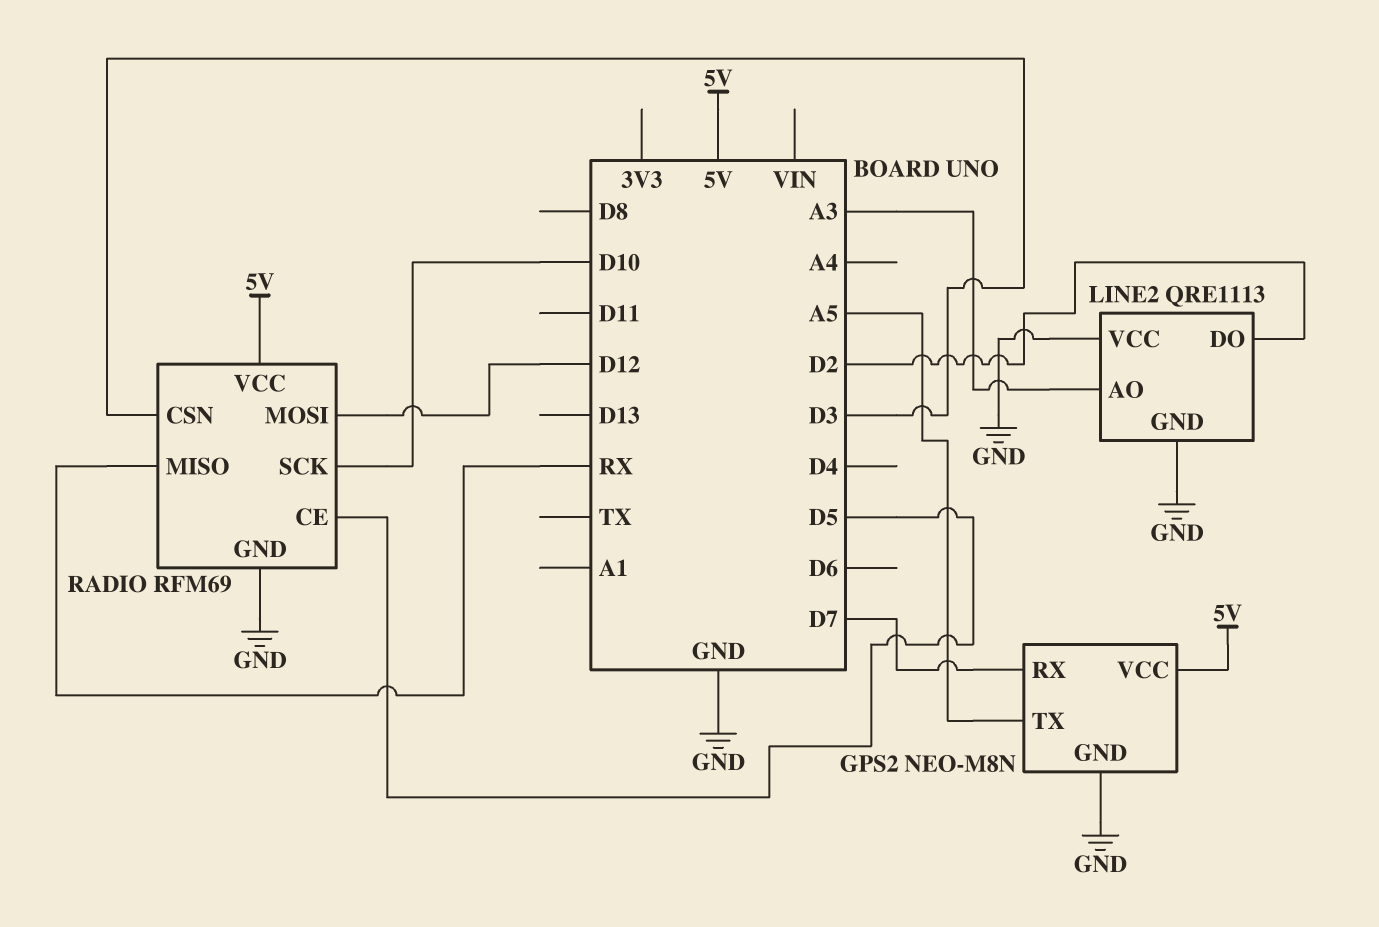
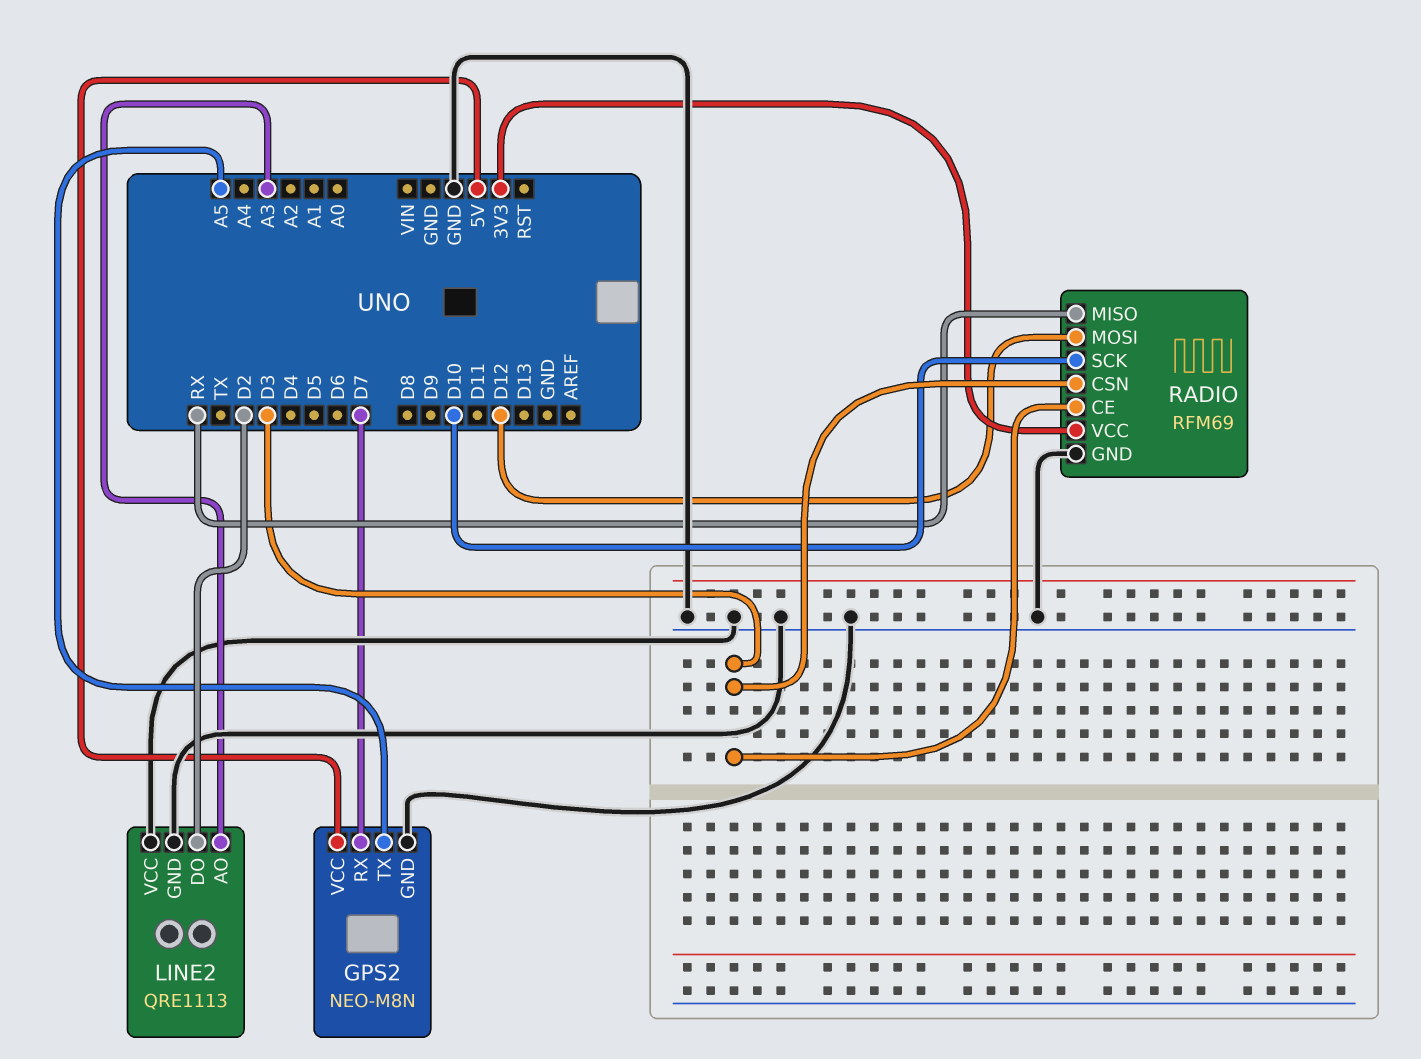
RADIO pin CE: D5 -> D3
RADIO pin VCC: 5V -> 3V3

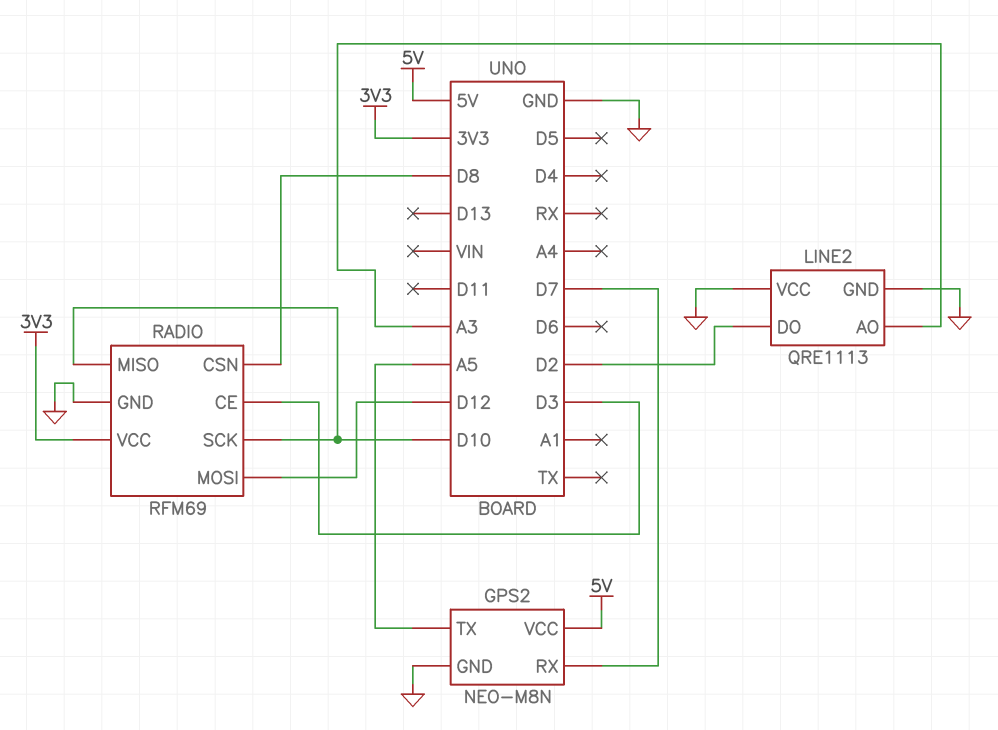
RADIO pin CSN: D3 -> D8
RADIO pin MISO: RX -> D10

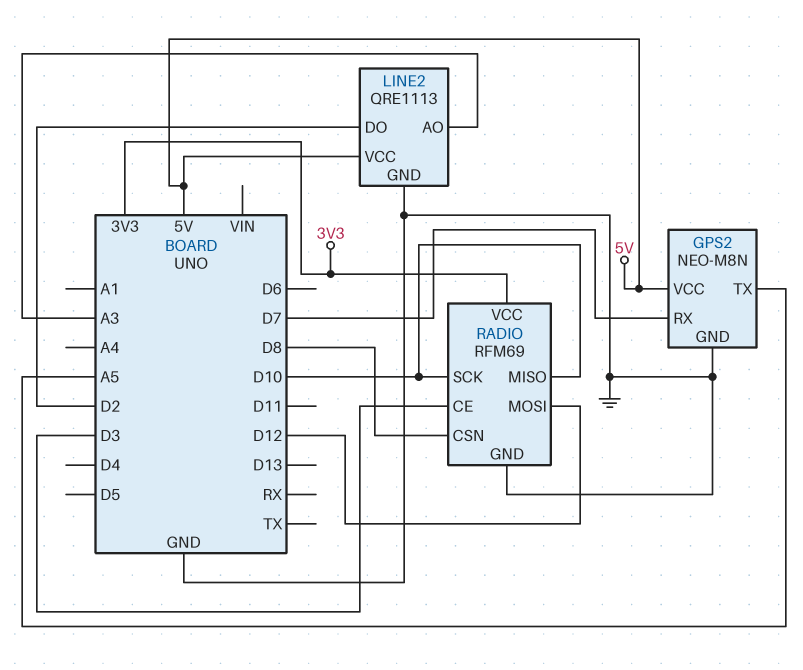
LINE2 pin VCC: GND -> 5V

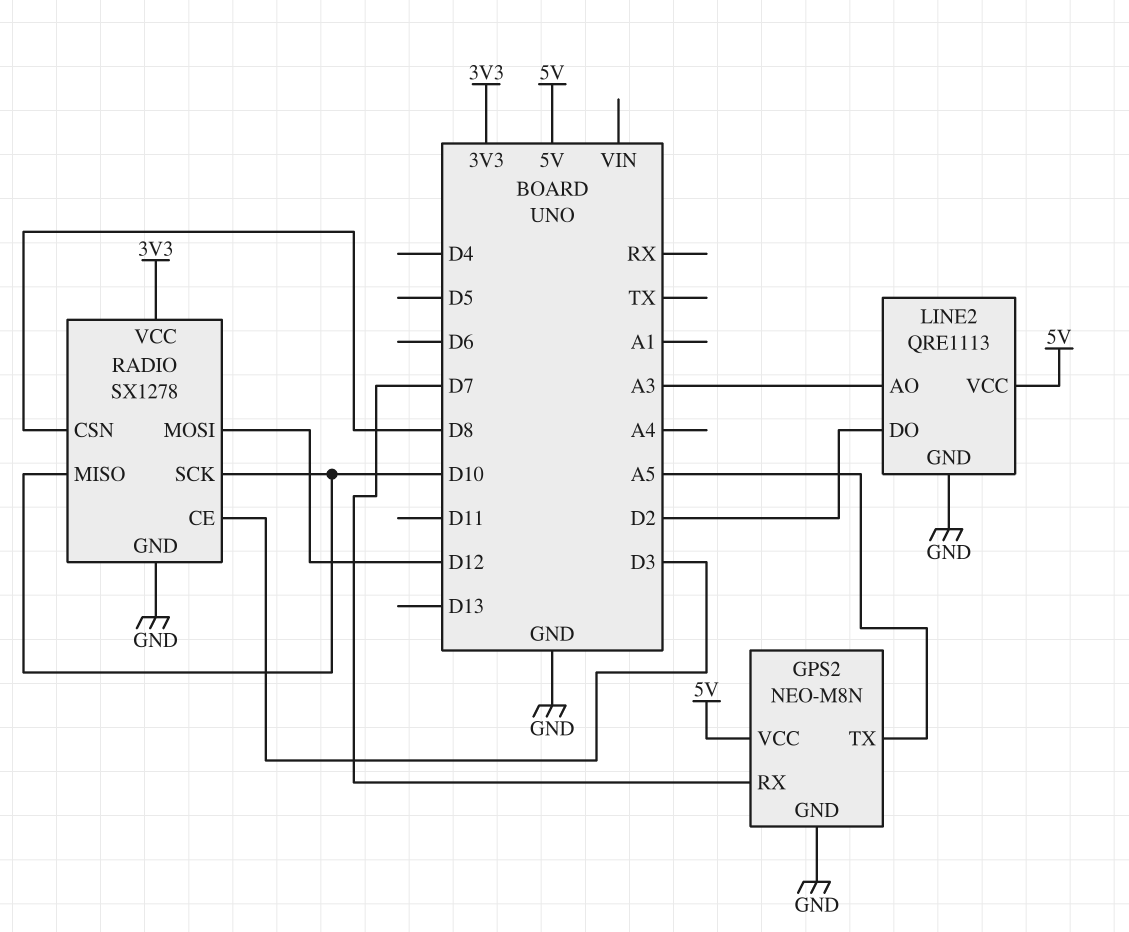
RADIO: RFM69 -> SX1278

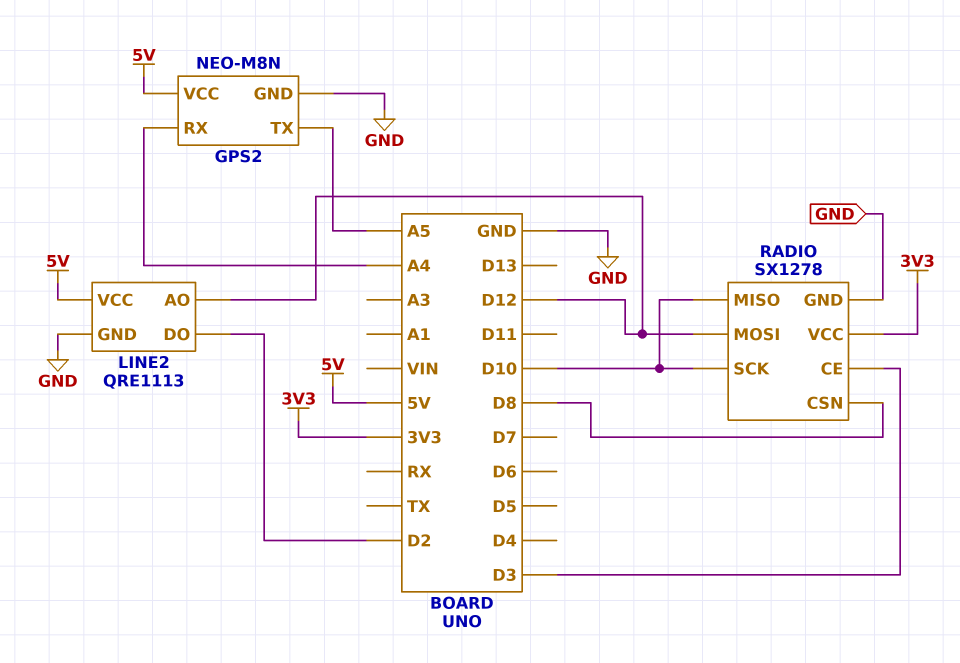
GPS2 pin RX: D7 -> A4
LINE2 pin AO: A3 -> D12

